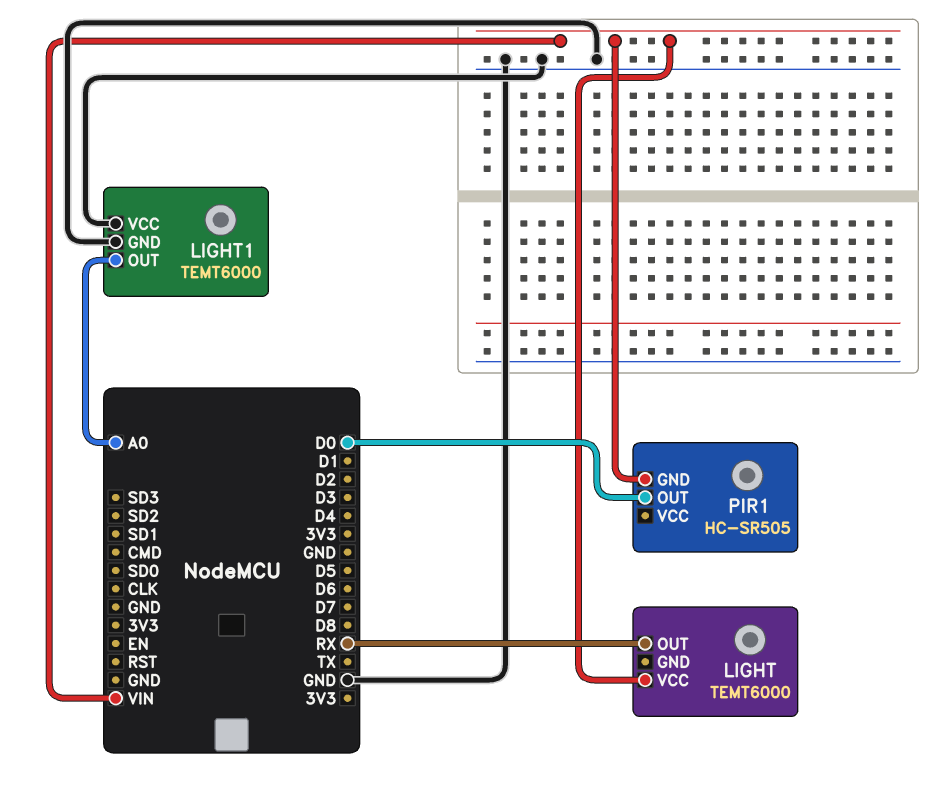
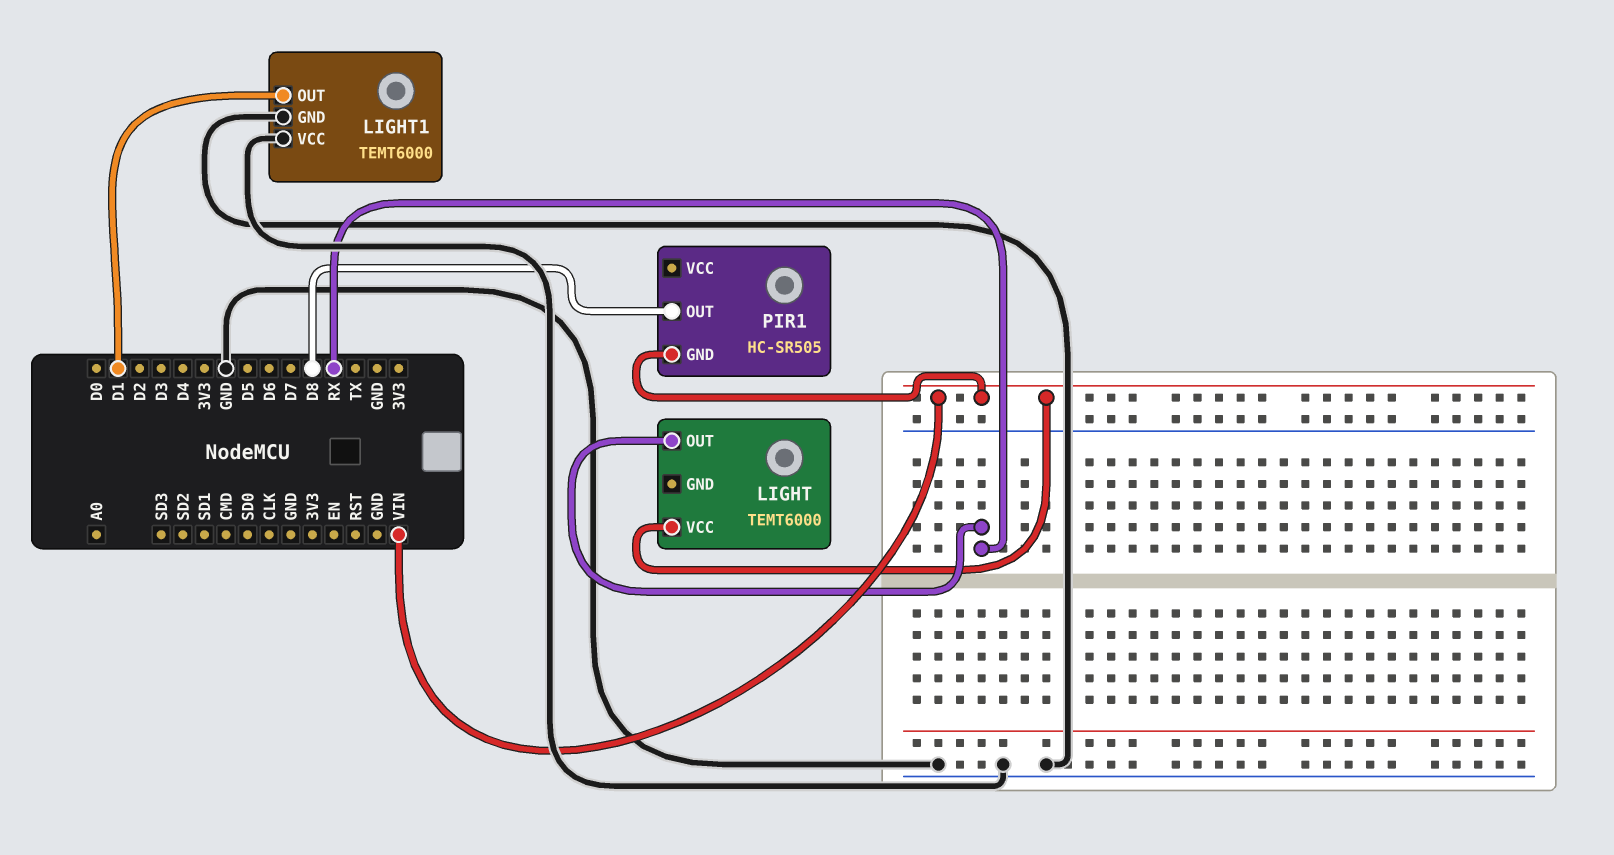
LIGHT1 pin OUT: A0 -> D1
PIR1 pin OUT: D0 -> D8

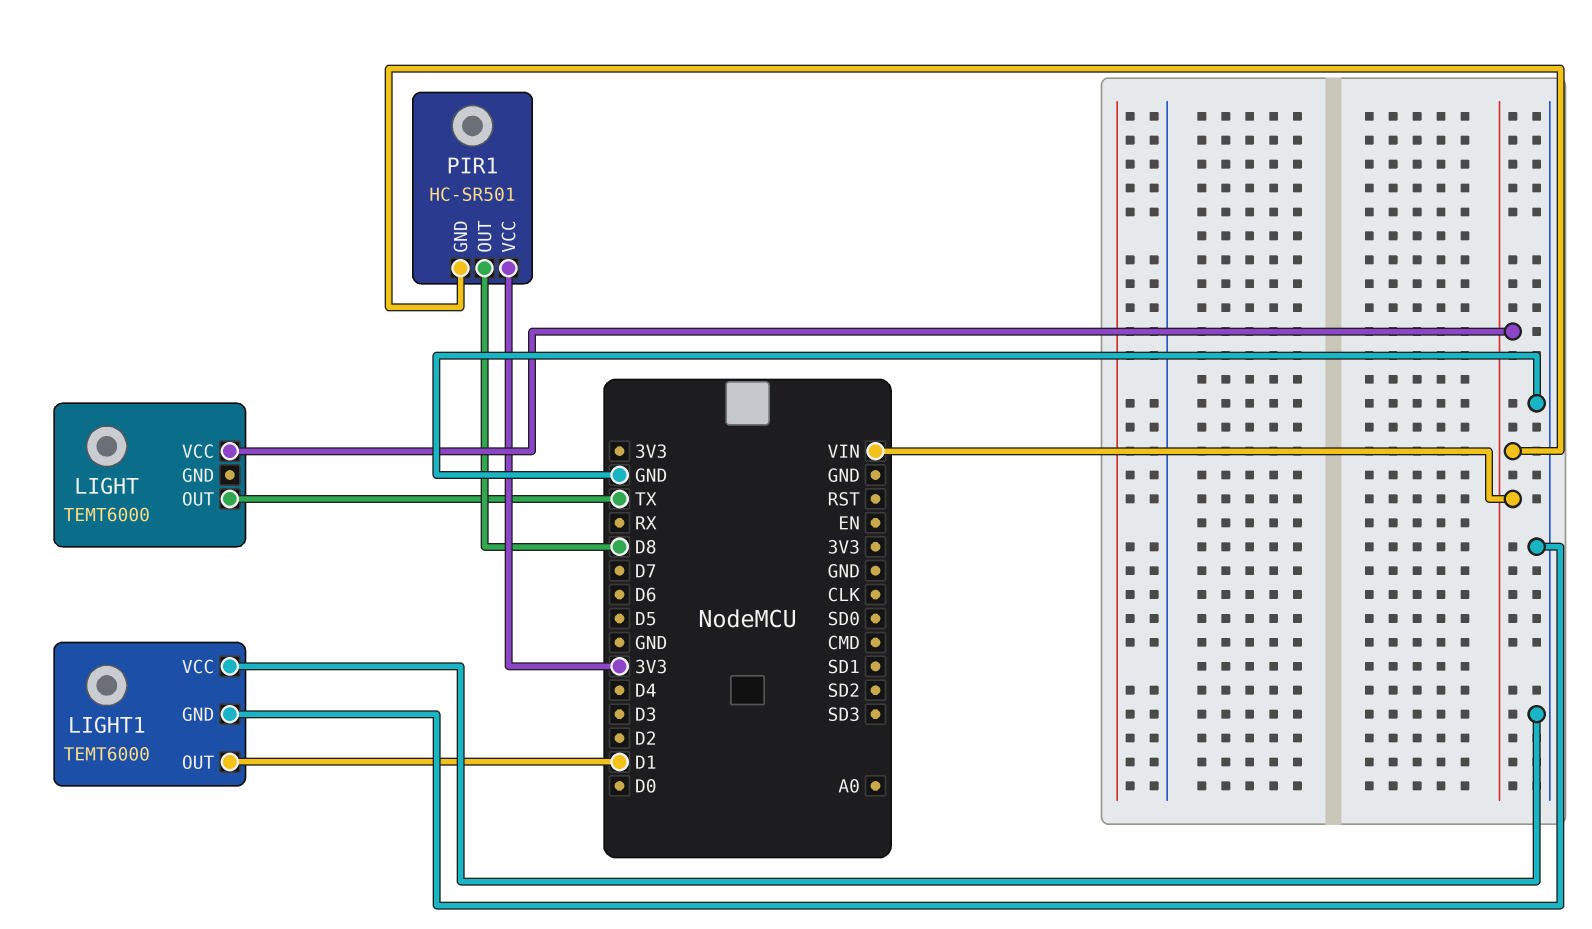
LIGHT pin OUT: RX -> TX
PIR1: HC-SR505 -> HC-SR501
PIR1 pin VCC: none -> 3V3

